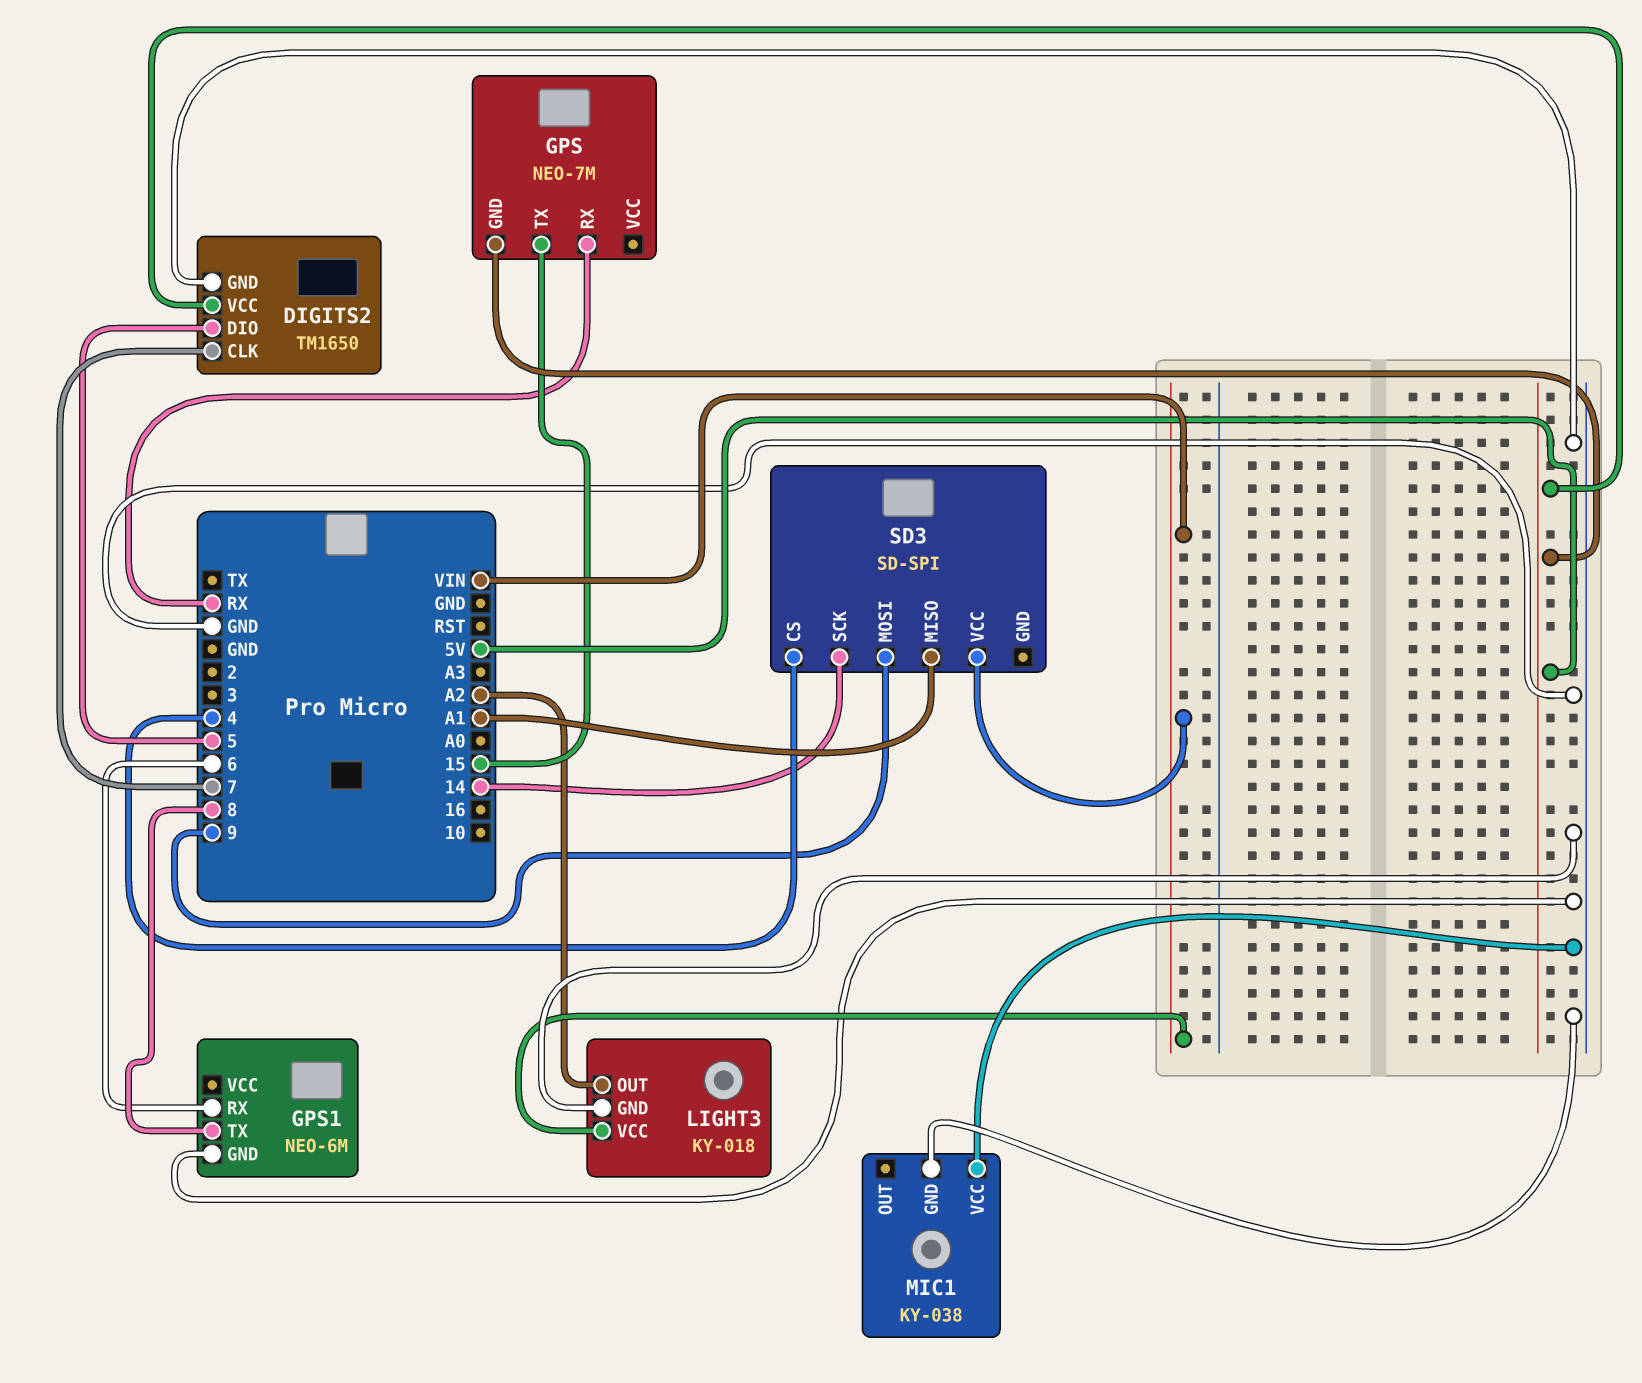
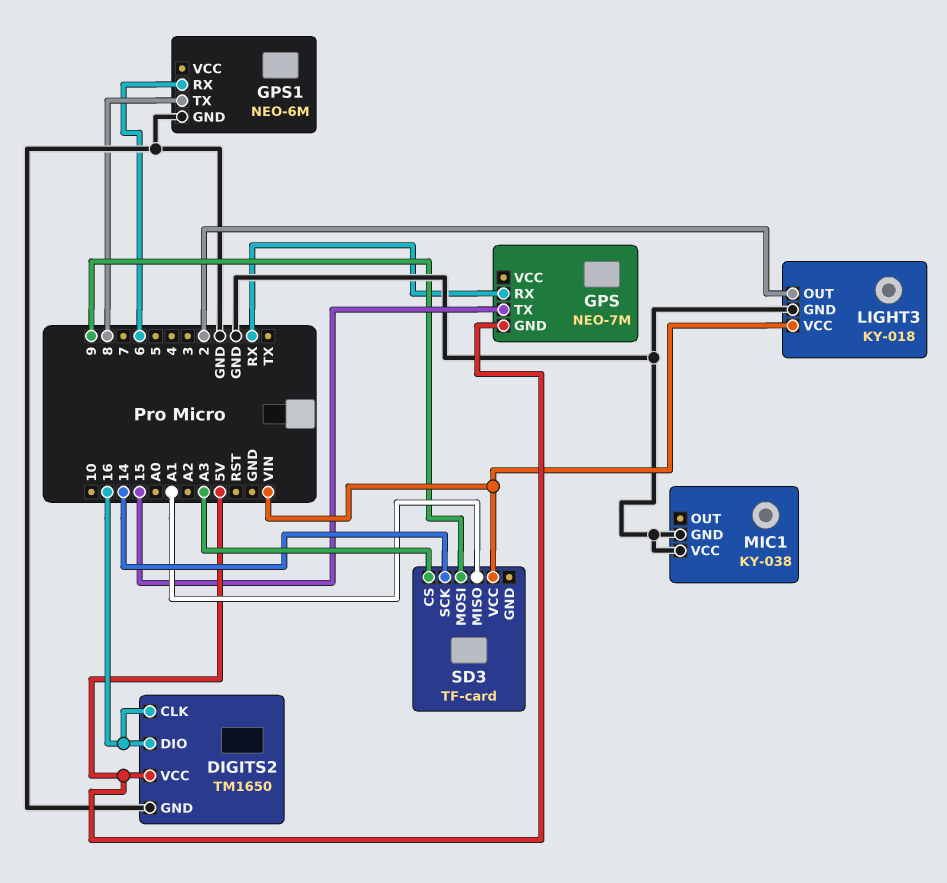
DIGITS2 pin CLK: 7 -> 16
DIGITS2 pin DIO: 5 -> 16
LIGHT3 pin OUT: A2 -> 2
SD3: SD-SPI -> TF-card
SD3 pin CS: 4 -> A3

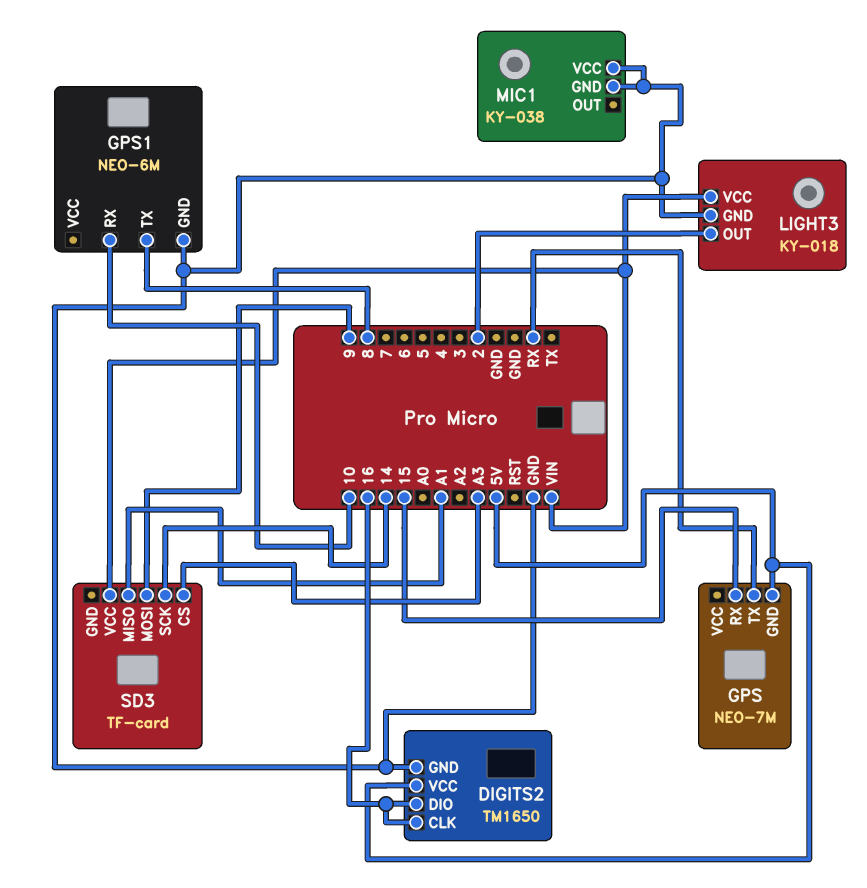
GPS pin RX: RX -> 15
GPS pin TX: 15 -> RX
GPS1 pin RX: 6 -> 10

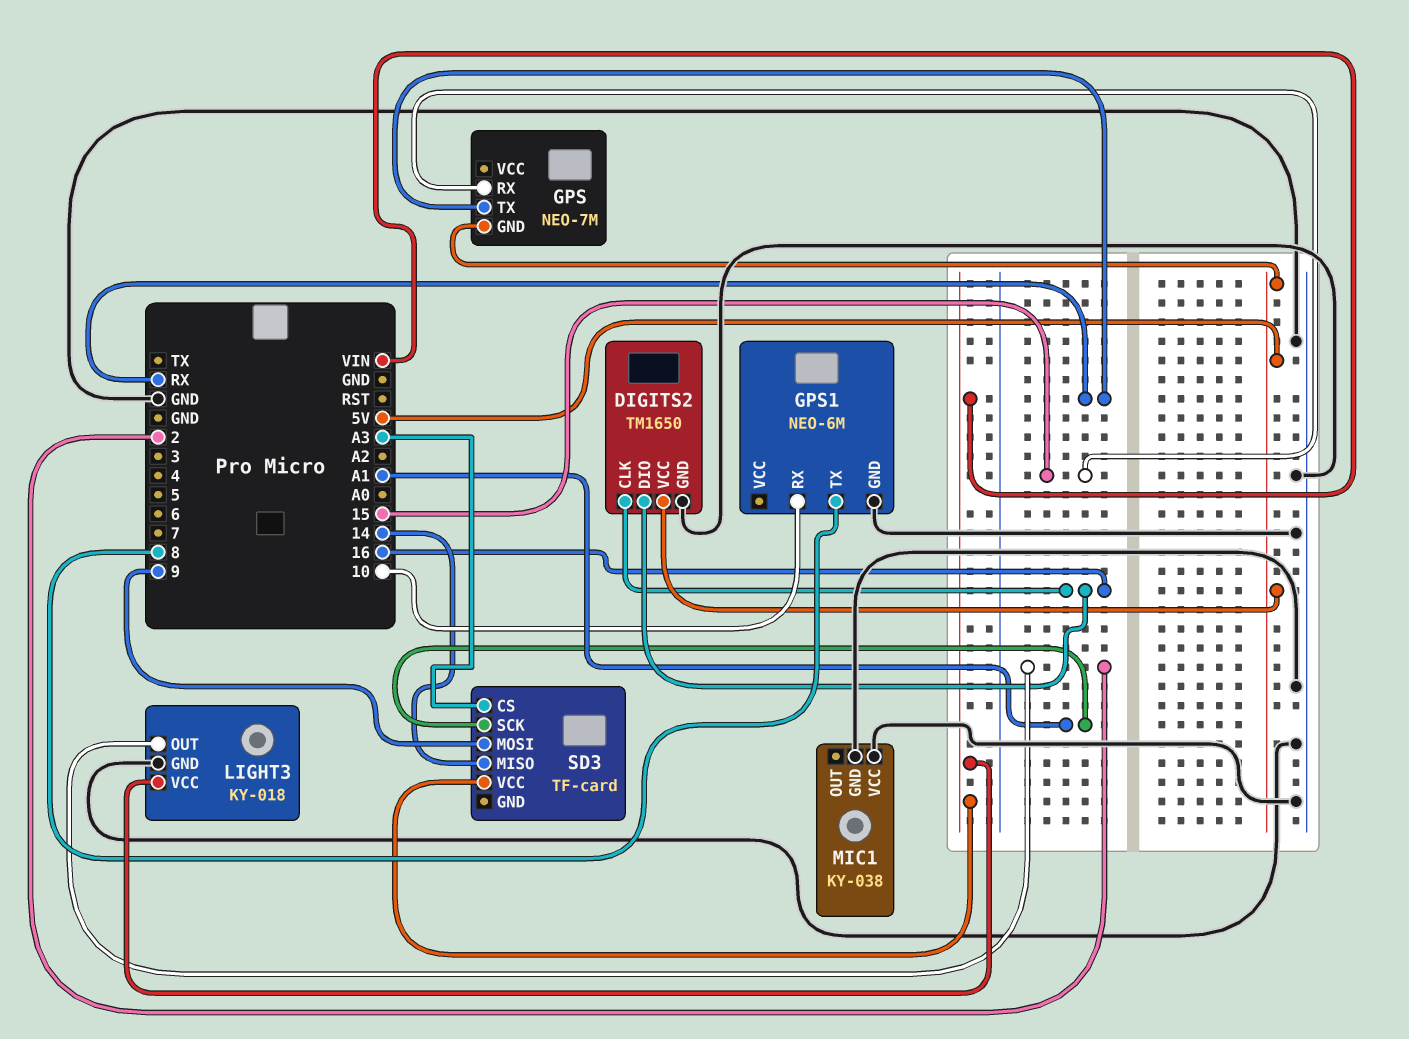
SD3 pin MISO: A1 -> 14
SD3 pin SCK: 14 -> A1

